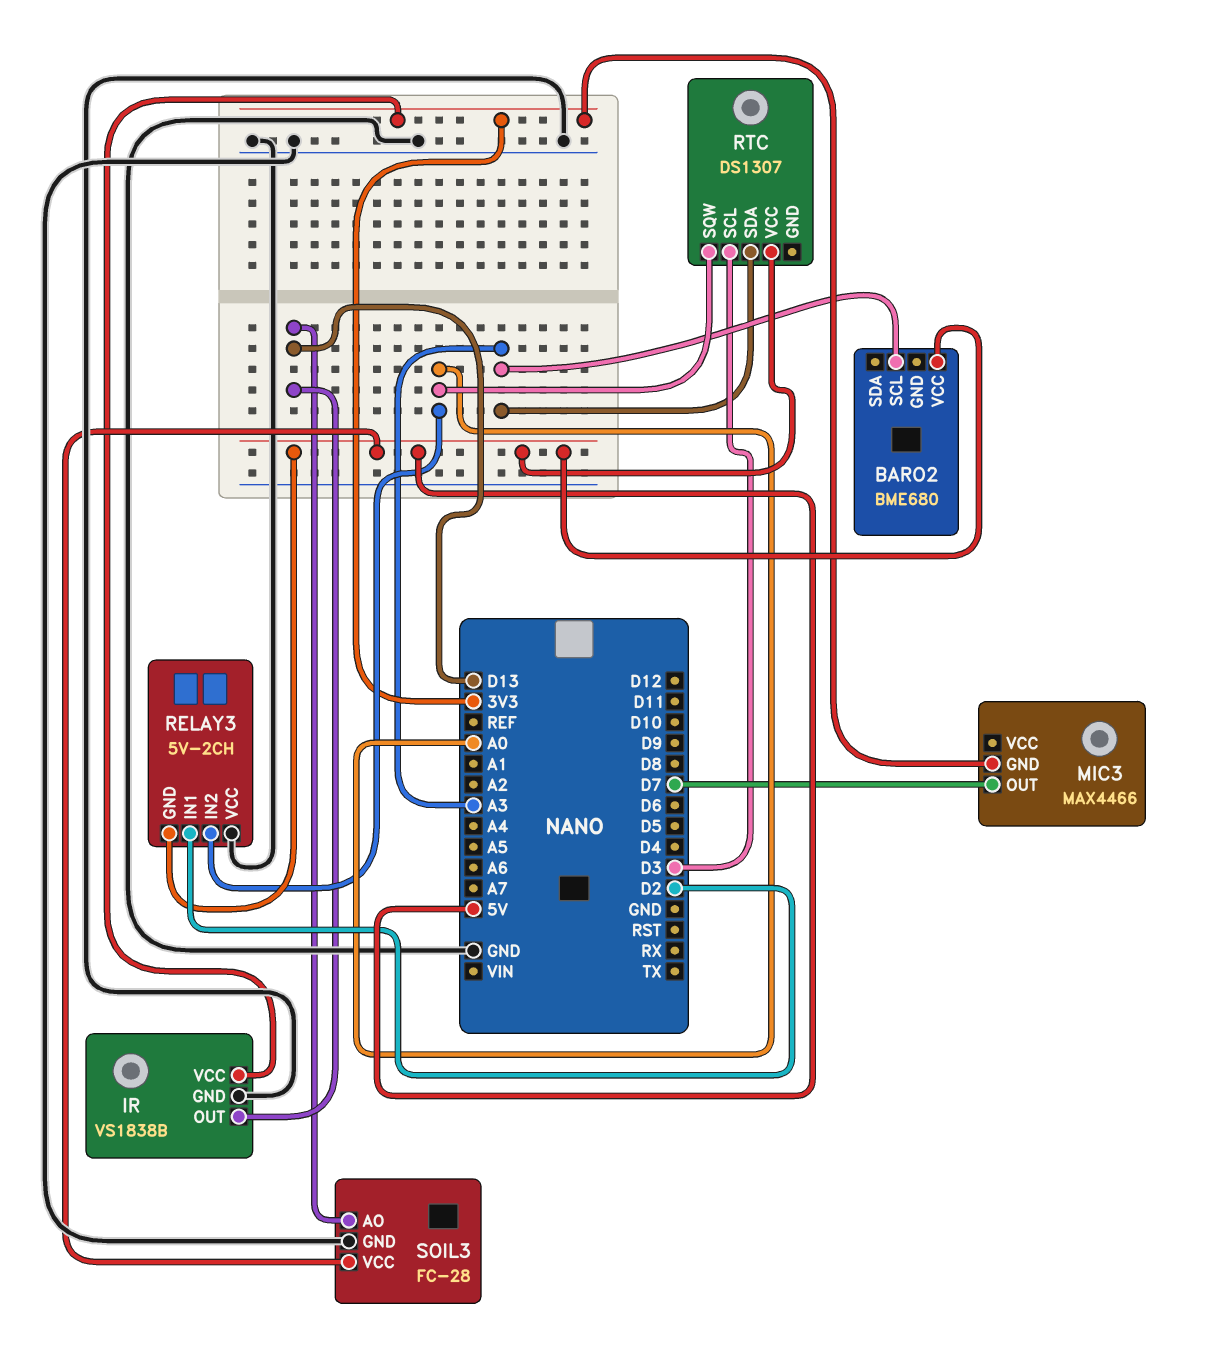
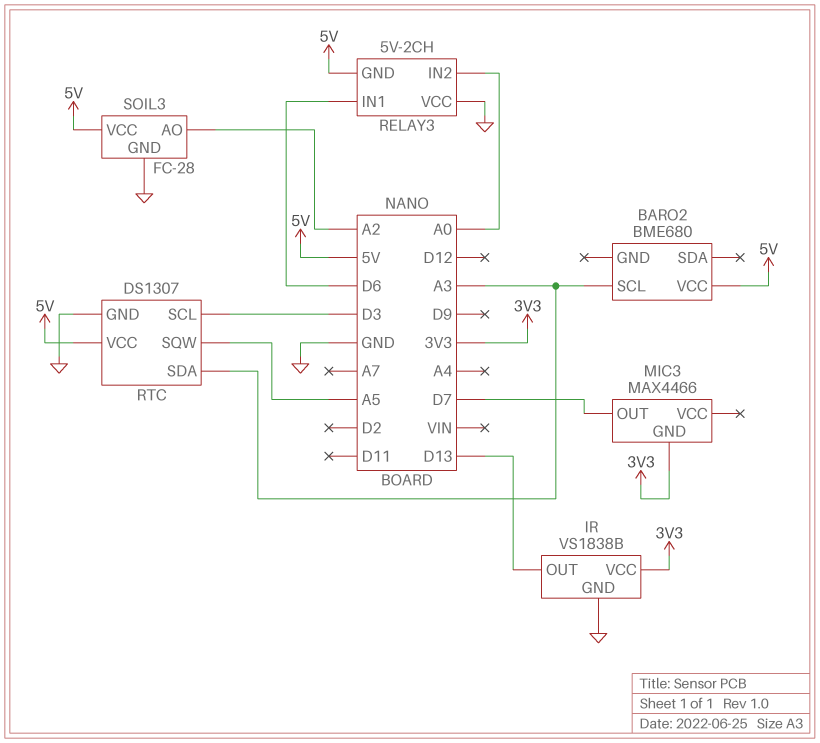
RELAY3 pin IN1: D2 -> D6
RTC pin GND: none -> GND
RTC pin SQW: A0 -> A5
SOIL3 pin AO: D13 -> A2

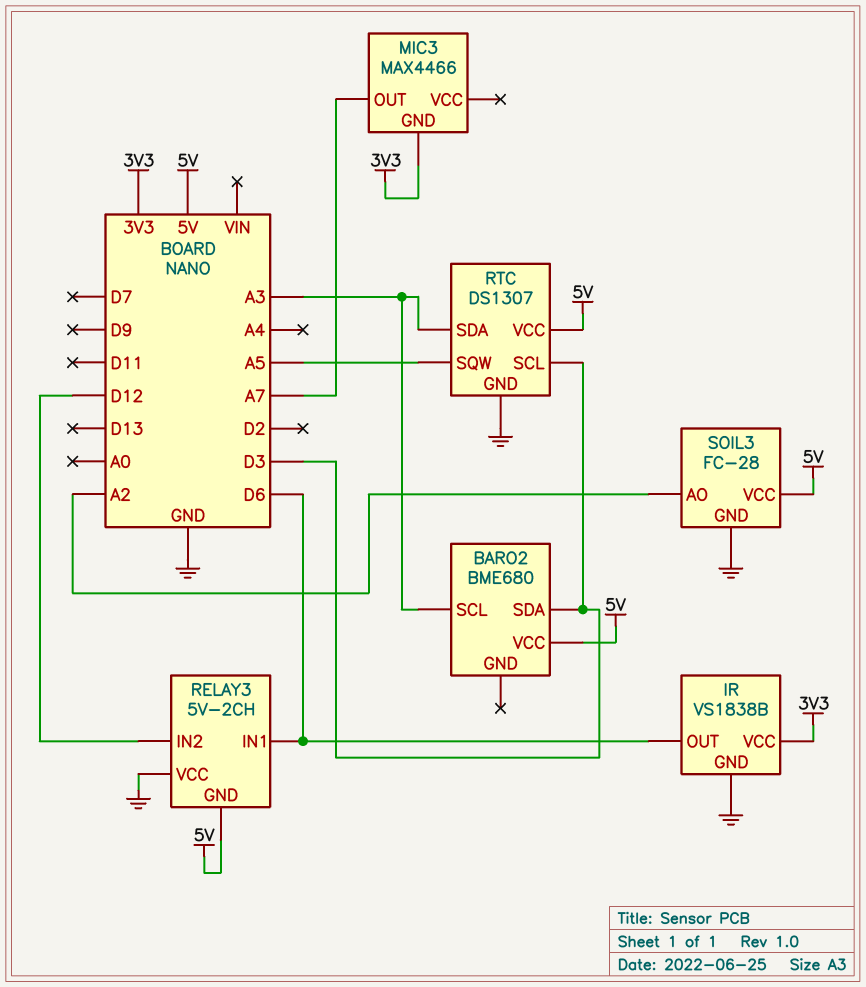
BARO2 pin SDA: none -> D3
IR pin OUT: D13 -> D6
MIC3 pin OUT: D7 -> A7
RELAY3 pin IN2: A0 -> D12

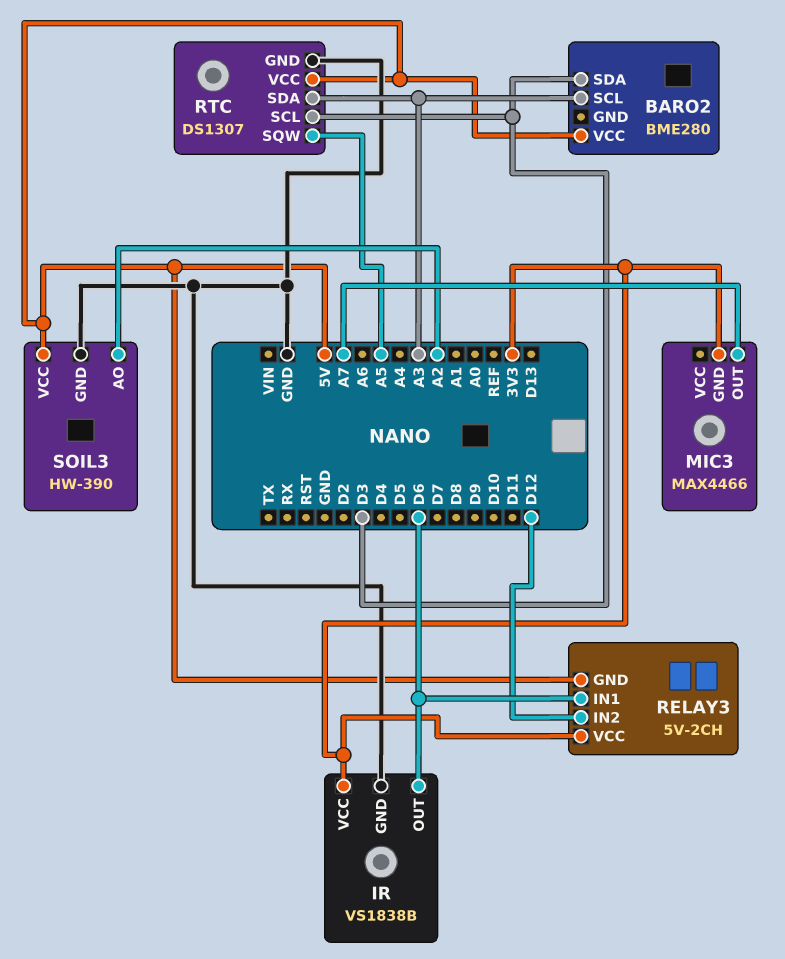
BARO2: BME680 -> BME280
RELAY3 pin VCC: GND -> 3V3
SOIL3: FC-28 -> HW-390

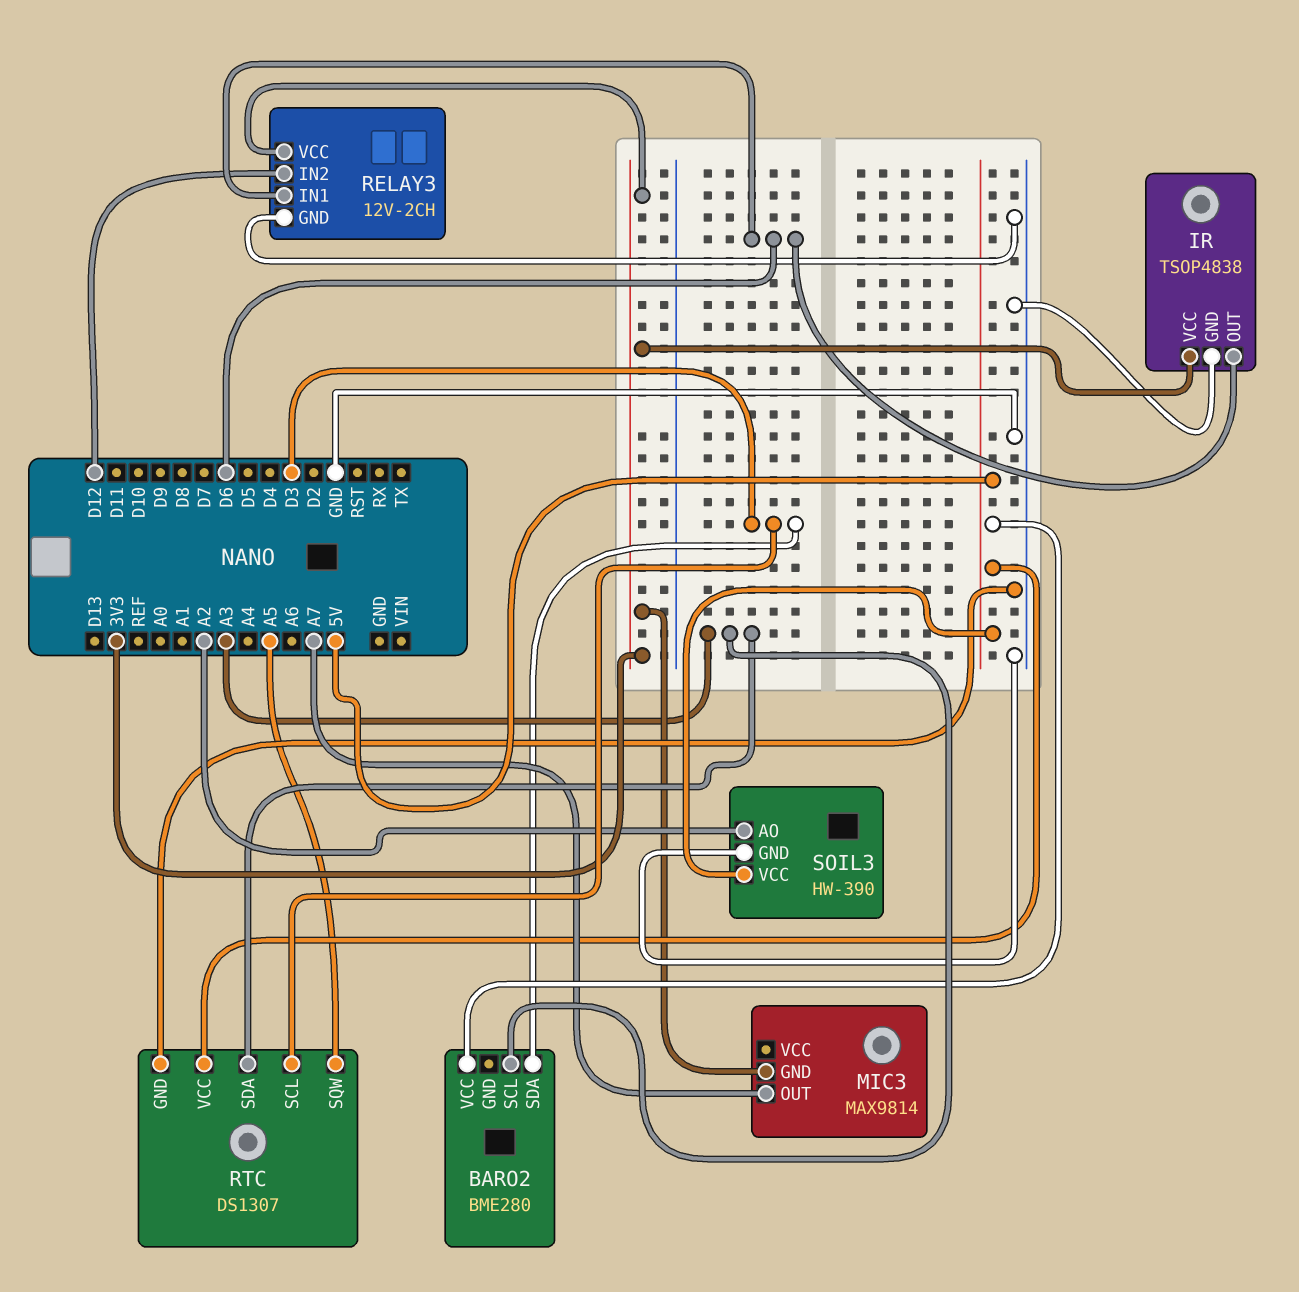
IR: VS1838B -> TSOP4838
MIC3: MAX4466 -> MAX9814
RELAY3: 5V-2CH -> 12V-2CH
RELAY3 pin GND: 5V -> GND

